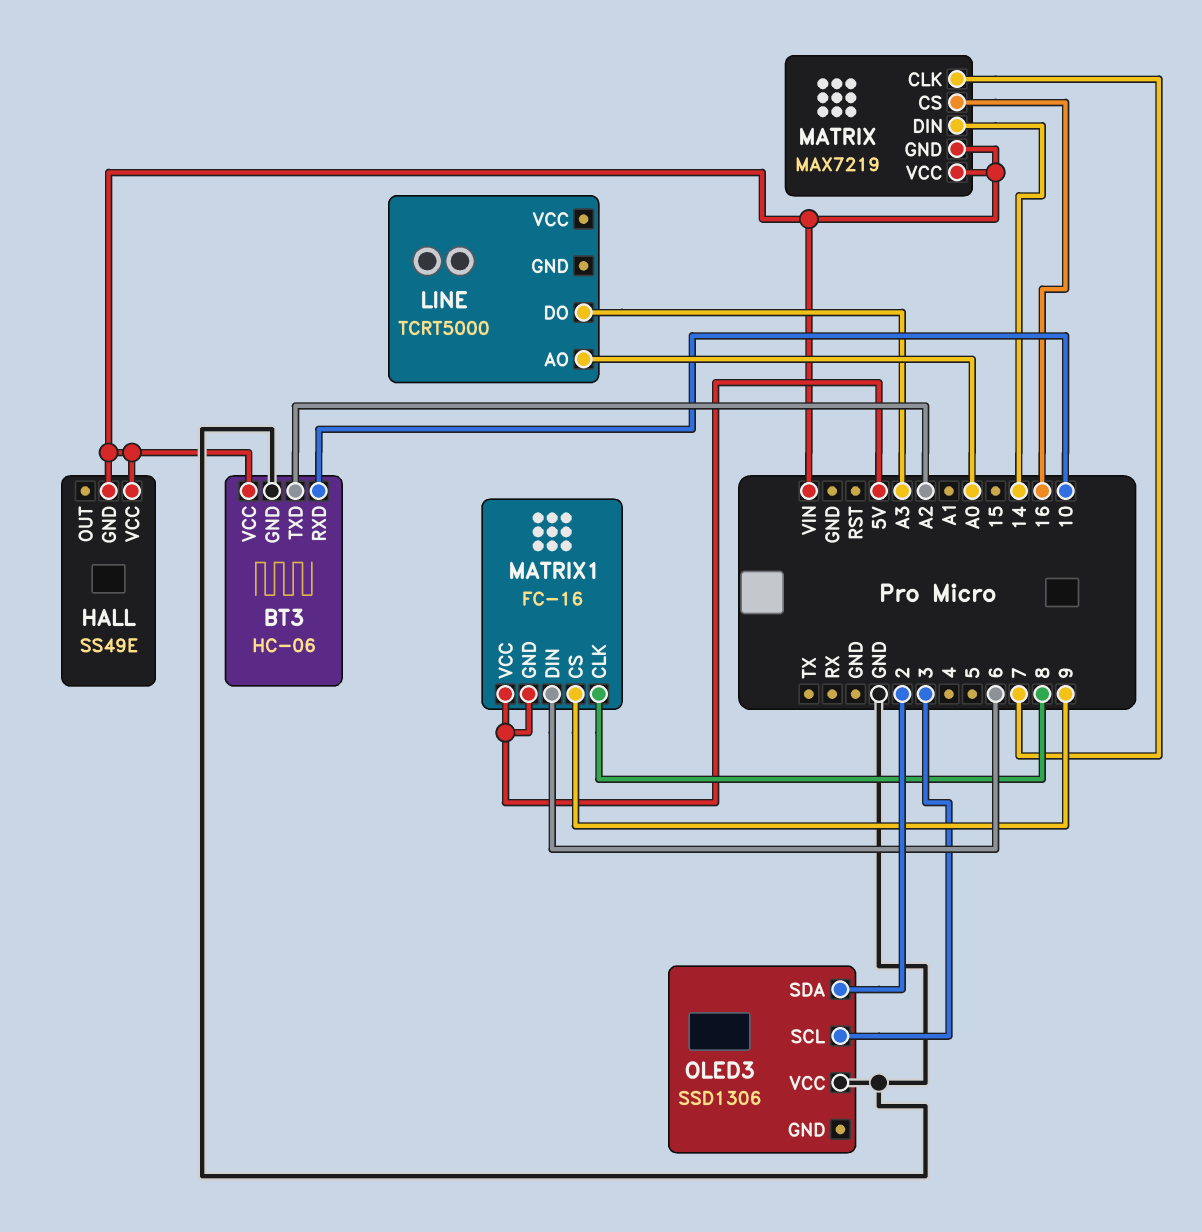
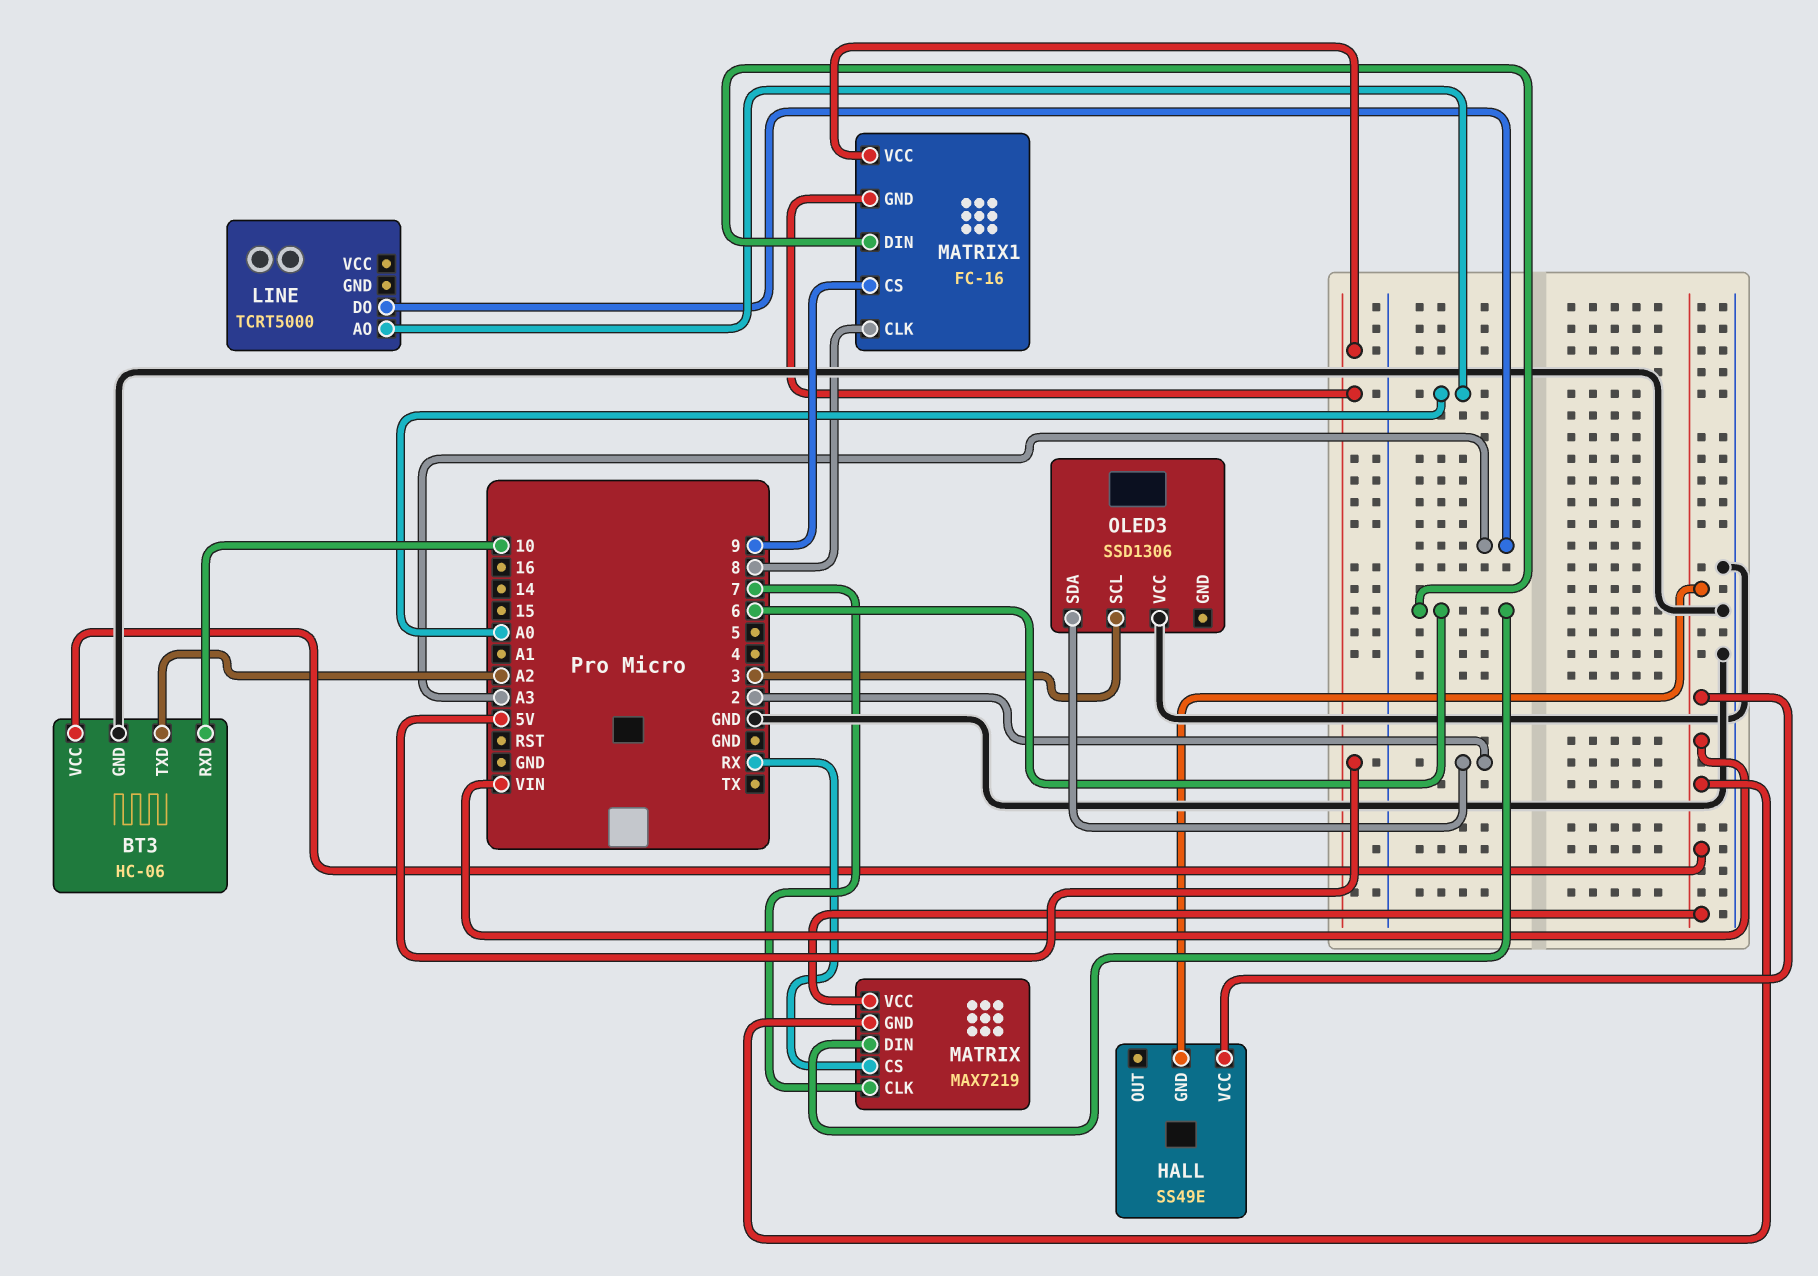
MATRIX pin CS: 16 -> RX
MATRIX pin DIN: 14 -> 6

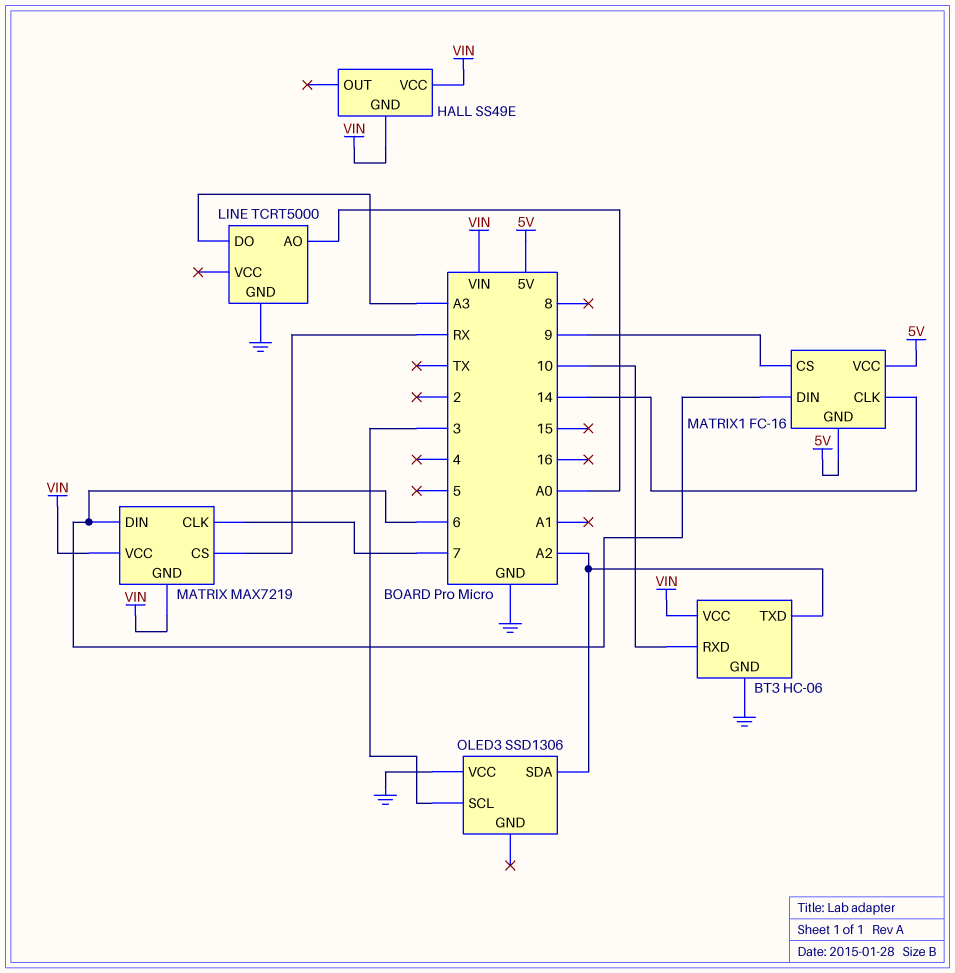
LINE pin GND: none -> GND
MATRIX1 pin CLK: 8 -> 14
OLED3 pin SDA: 2 -> A2

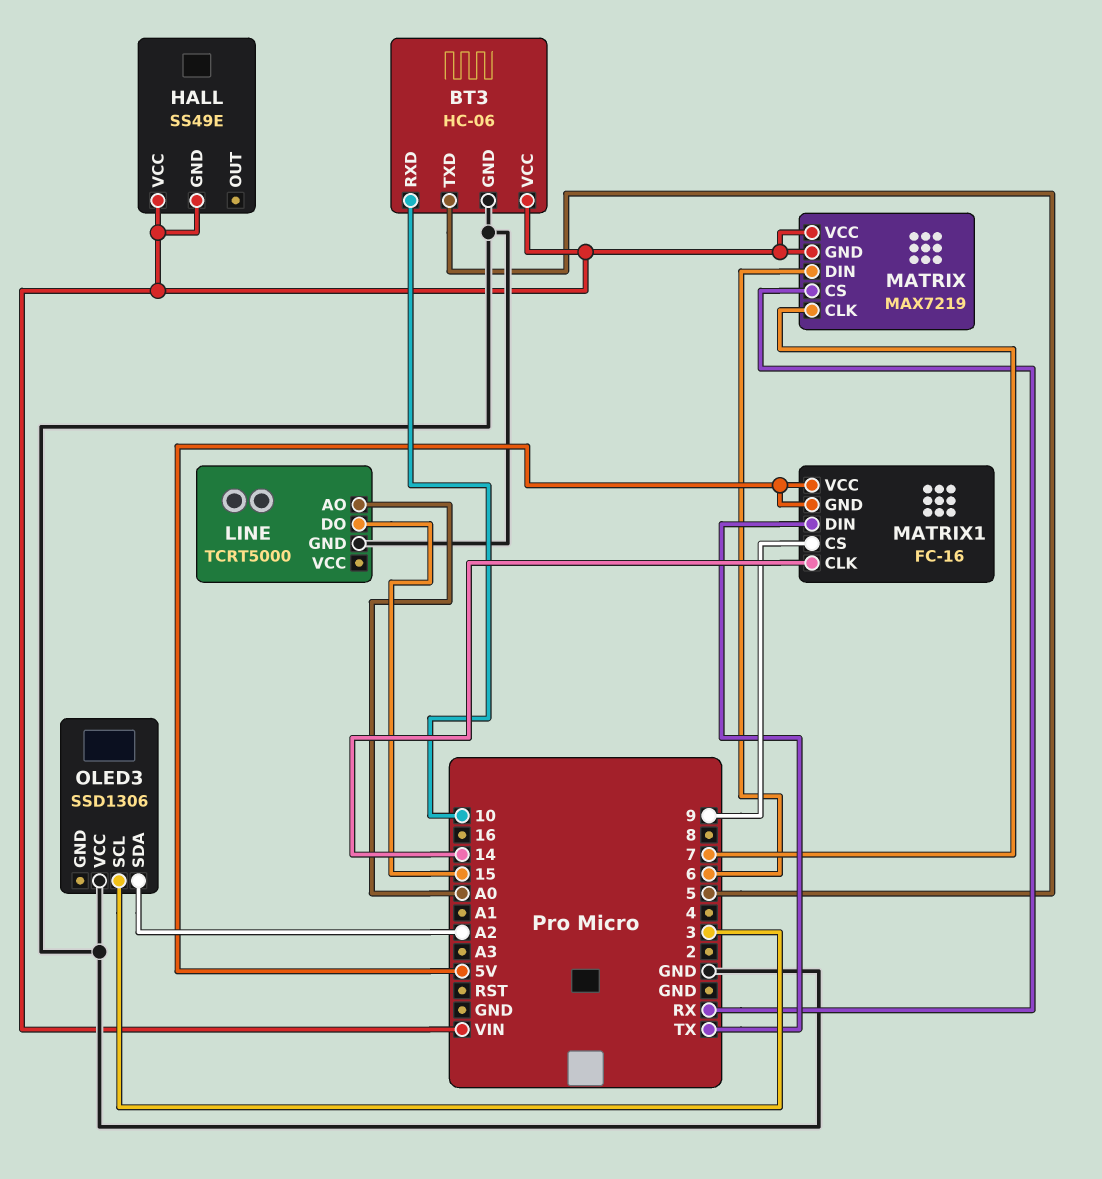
BT3 pin TXD: A2 -> 5
LINE pin DO: A3 -> 15
MATRIX1 pin DIN: 6 -> TX

